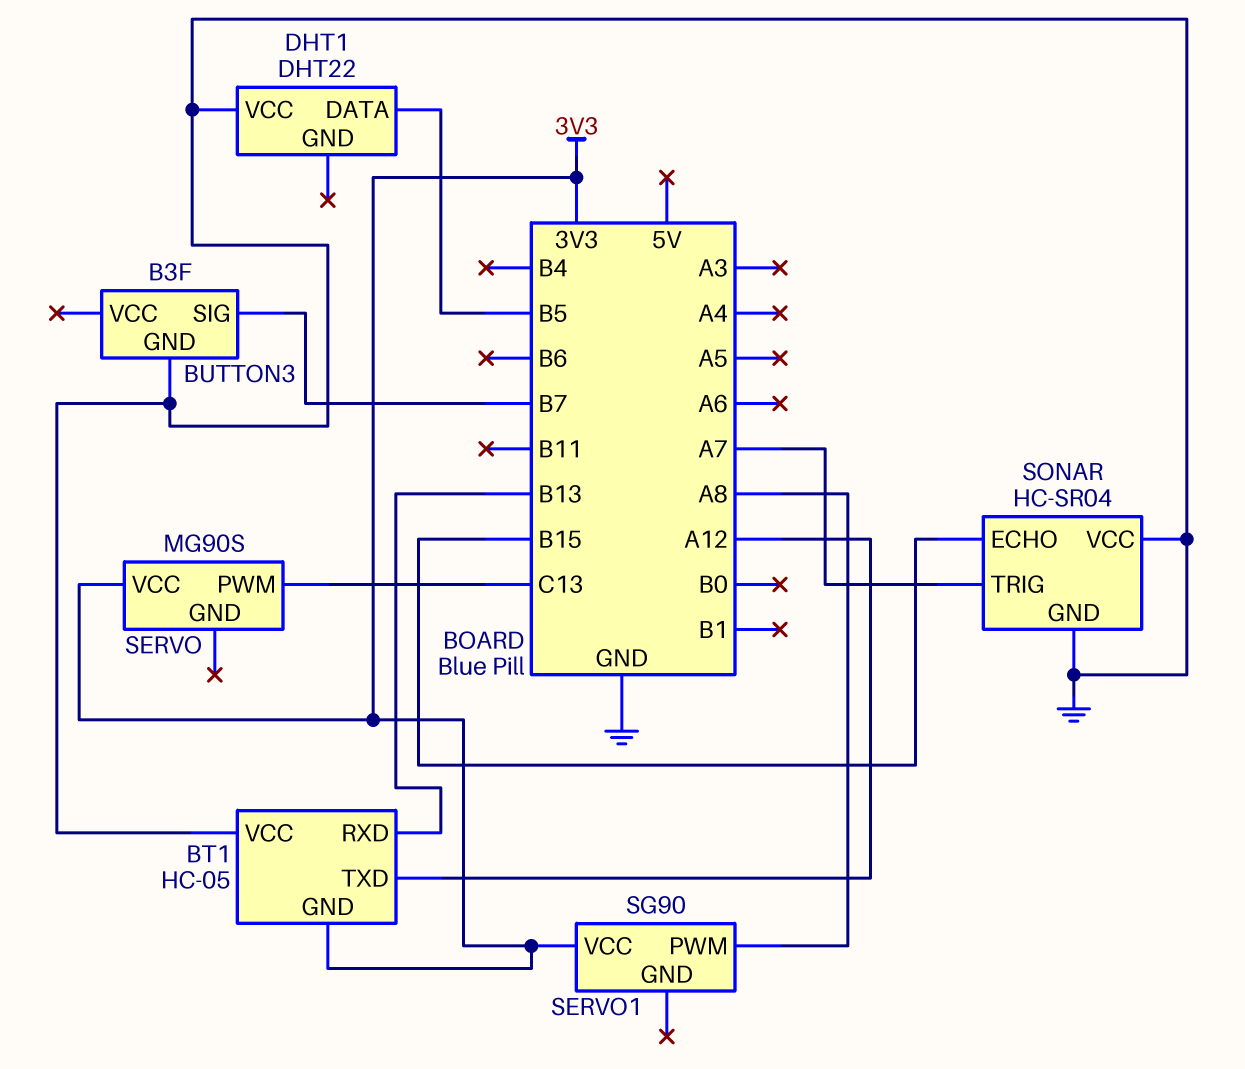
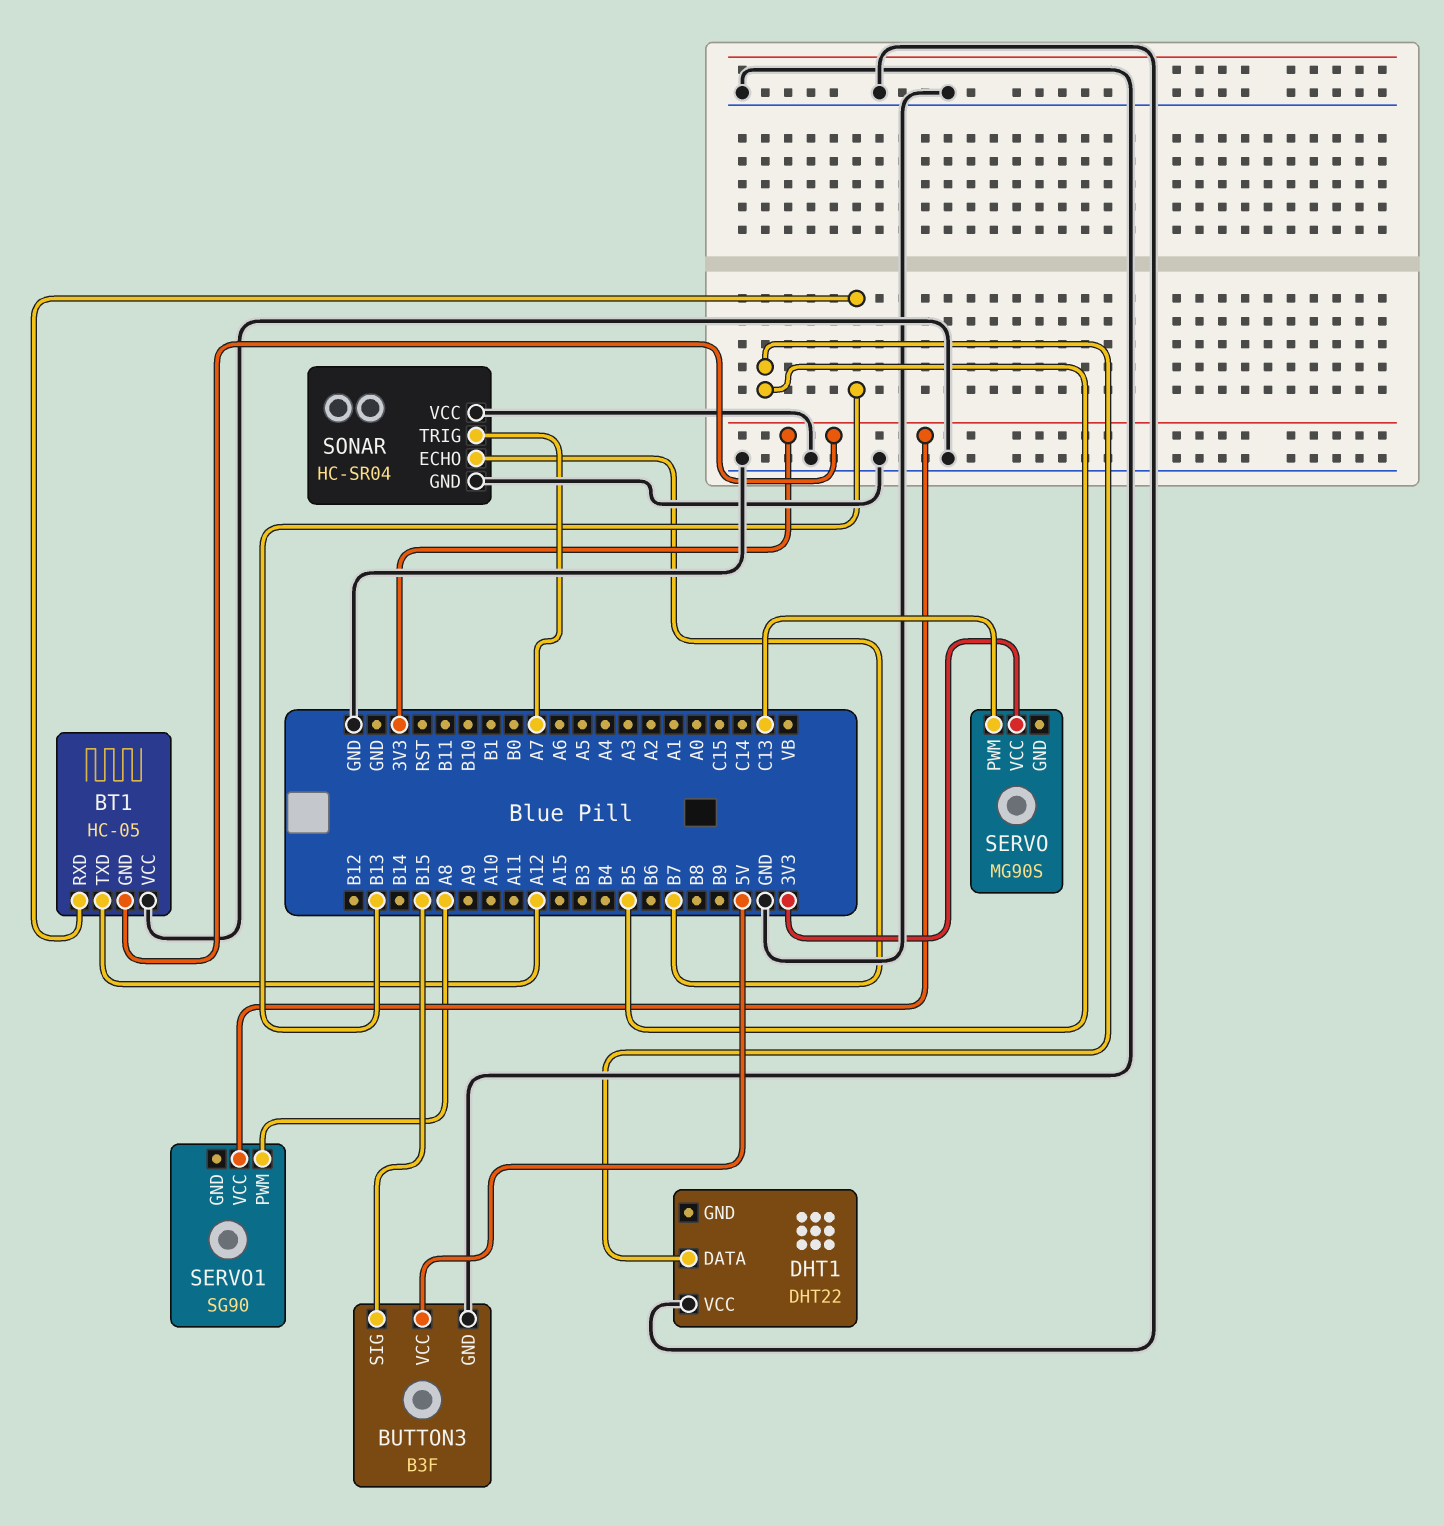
BUTTON3 pin SIG: B7 -> B15
BUTTON3 pin VCC: none -> 5V
SONAR pin ECHO: B15 -> B7

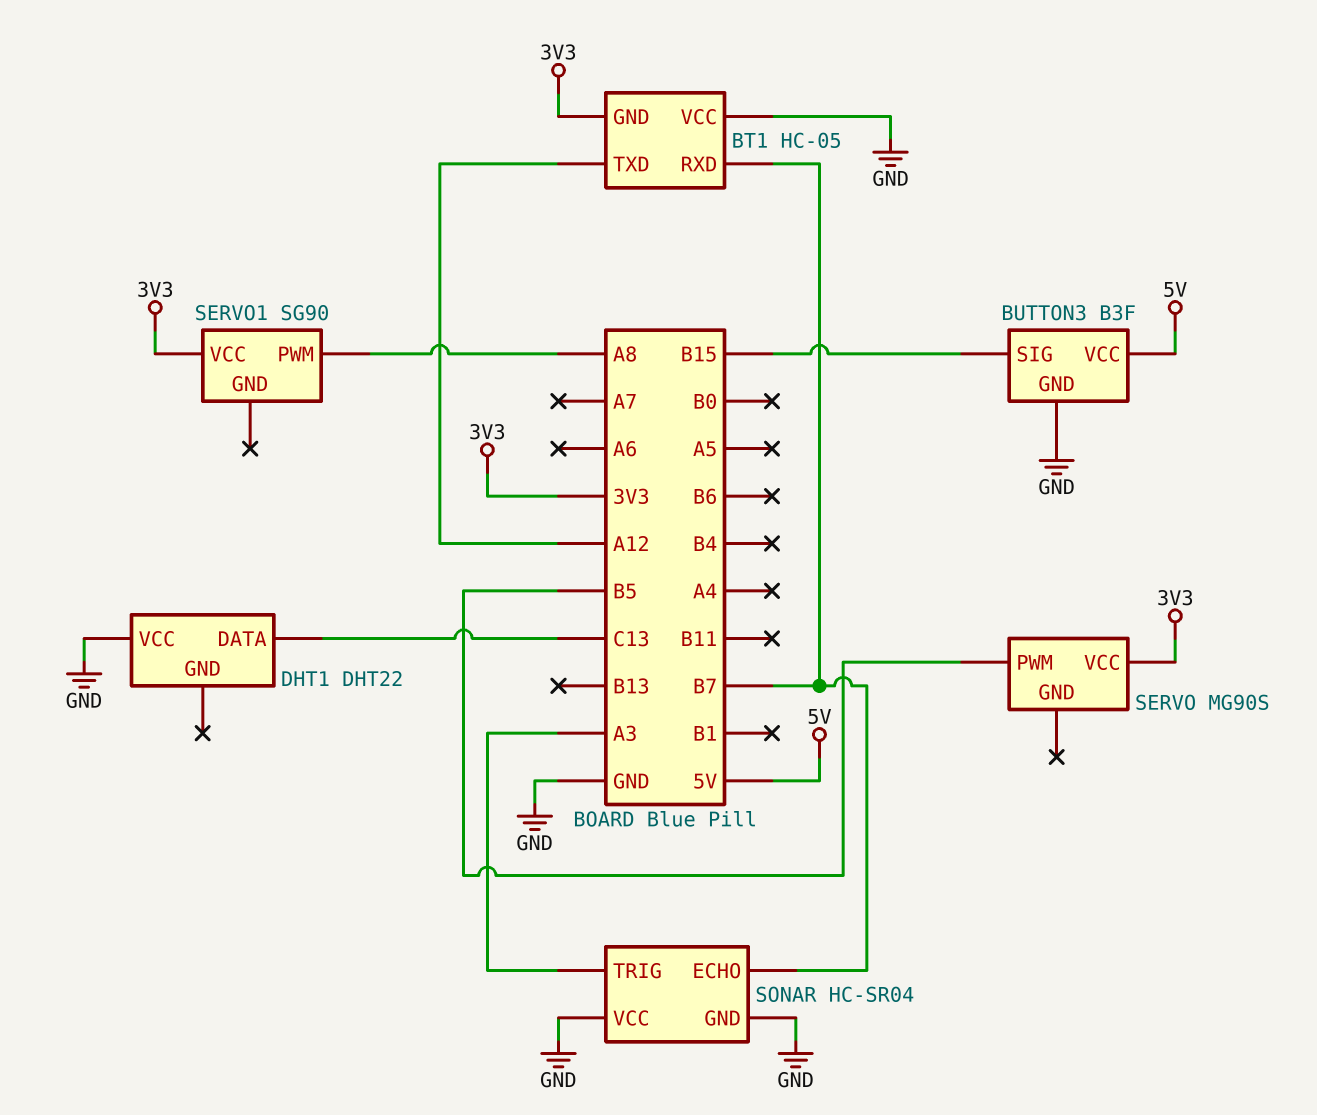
BT1 pin RXD: B13 -> B7
DHT1 pin DATA: B5 -> C13
SERVO pin PWM: C13 -> B5
SONAR pin TRIG: A7 -> A3

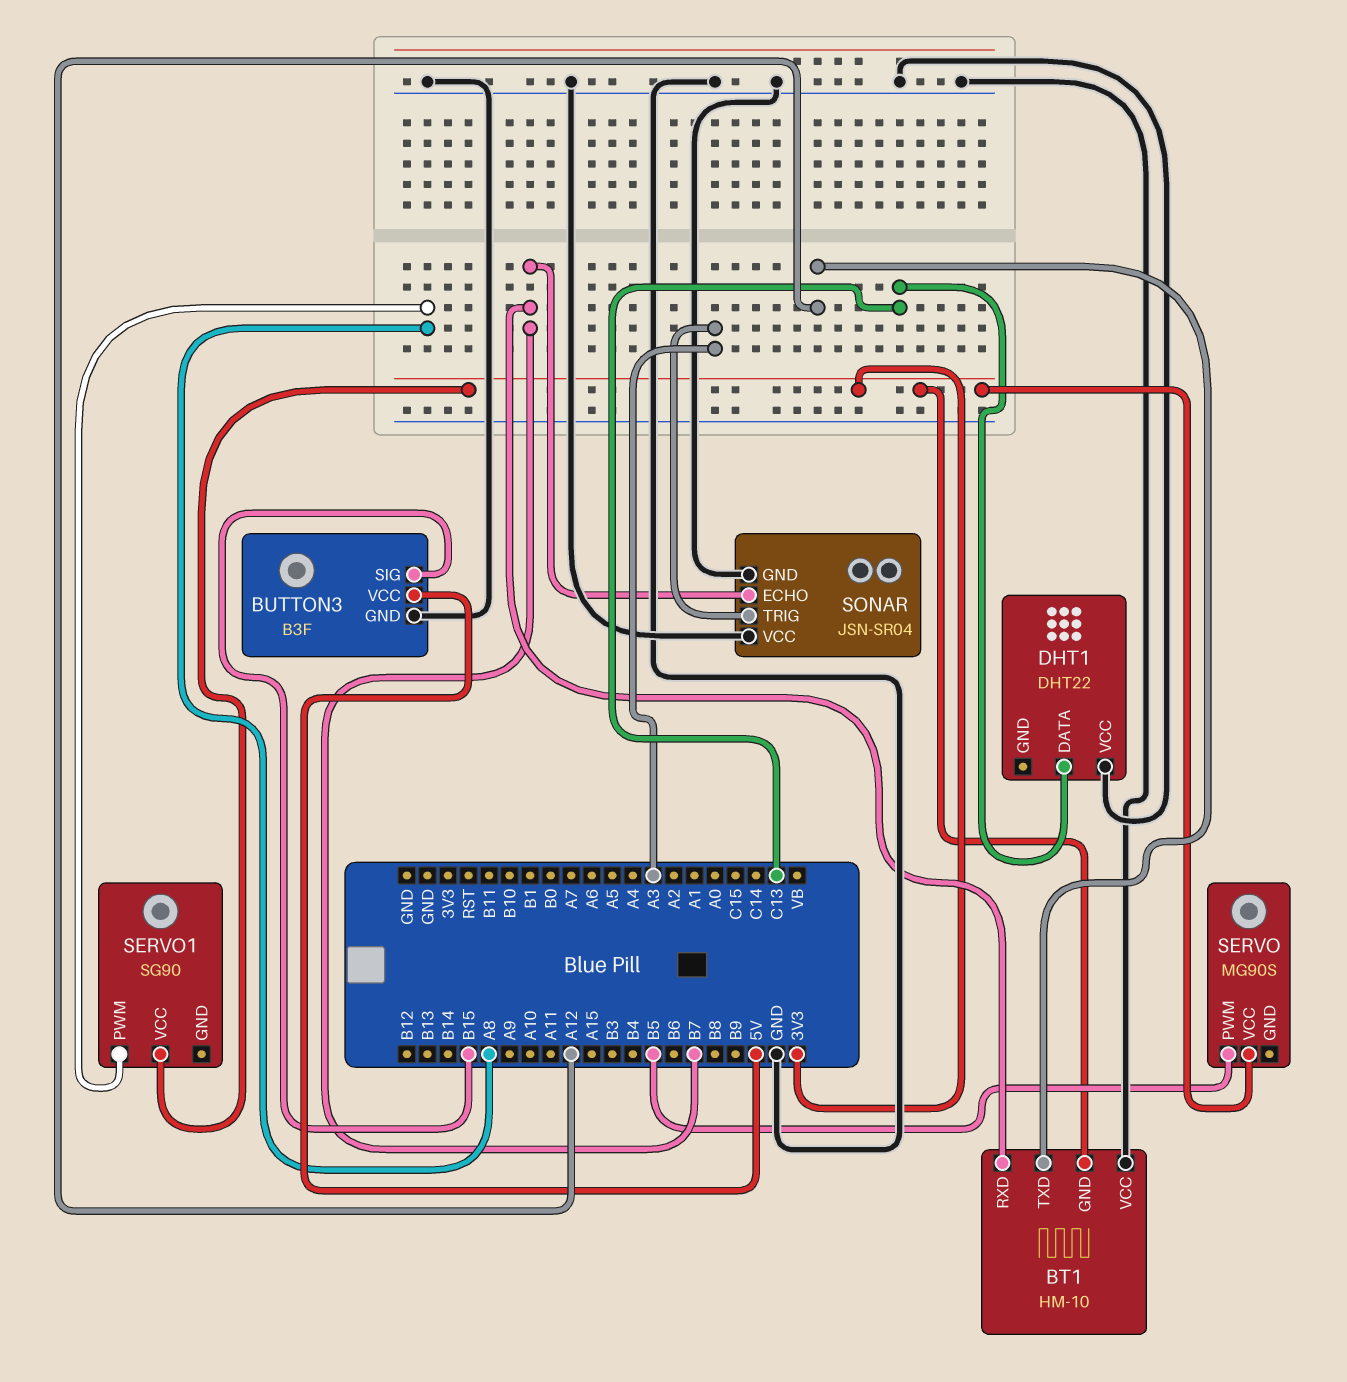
BT1: HC-05 -> HM-10
SONAR: HC-SR04 -> JSN-SR04

